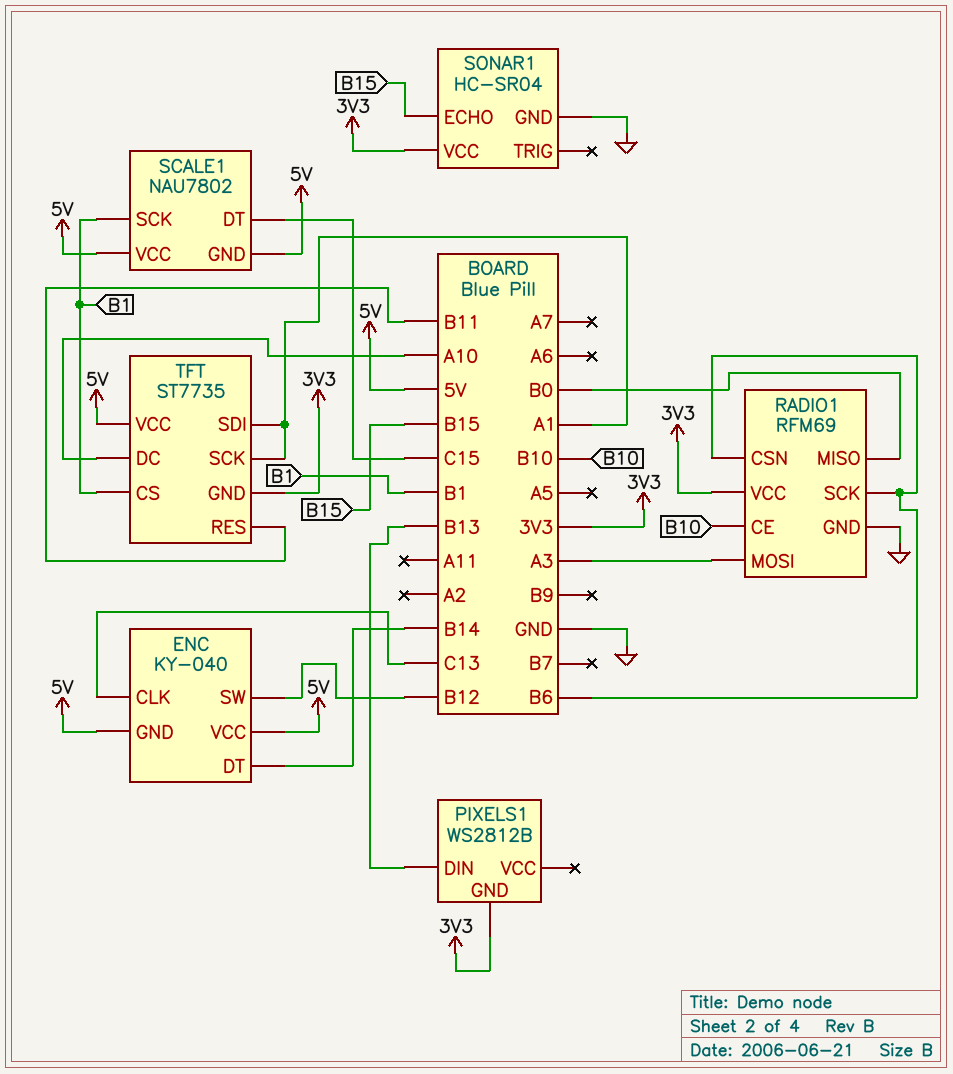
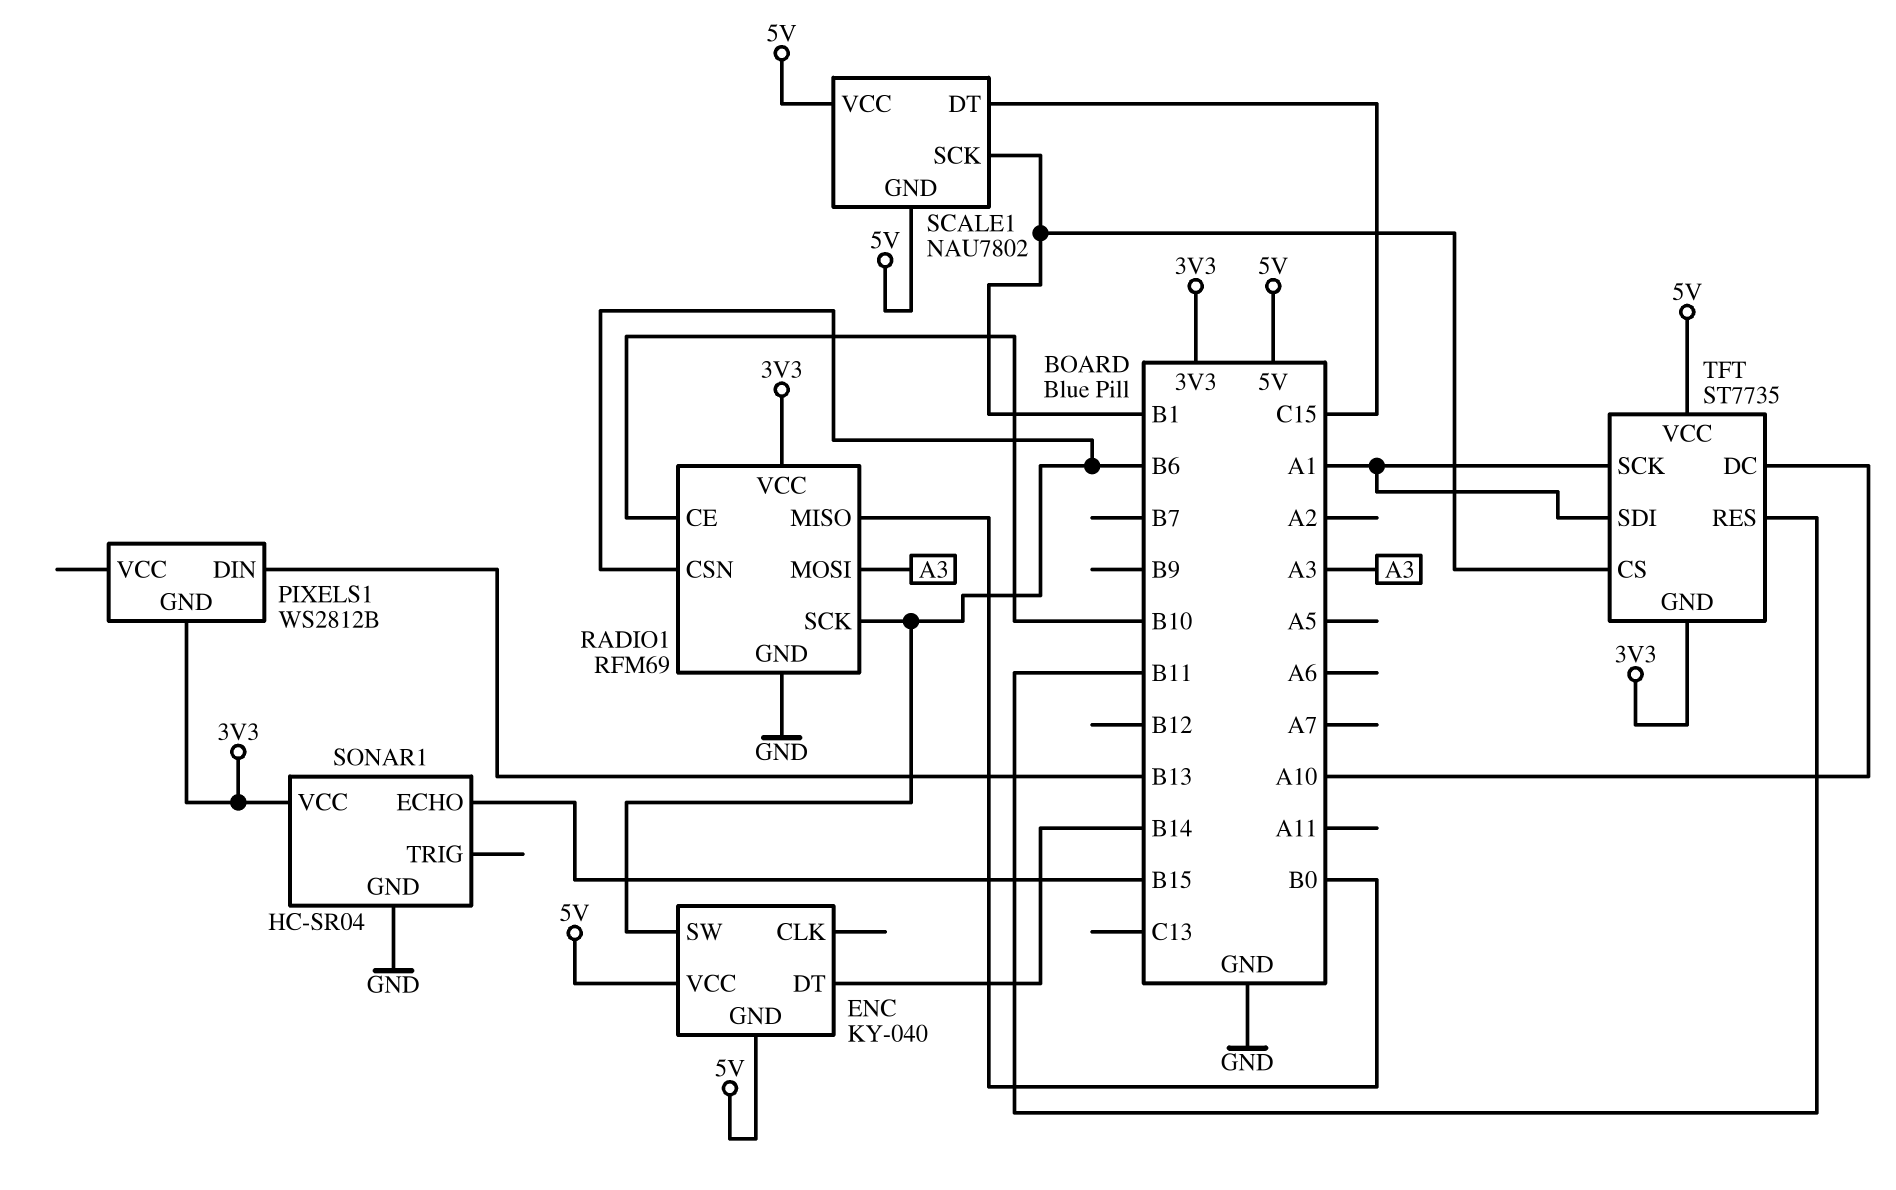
ENC pin CLK: C13 -> none
ENC pin SW: B12 -> B6

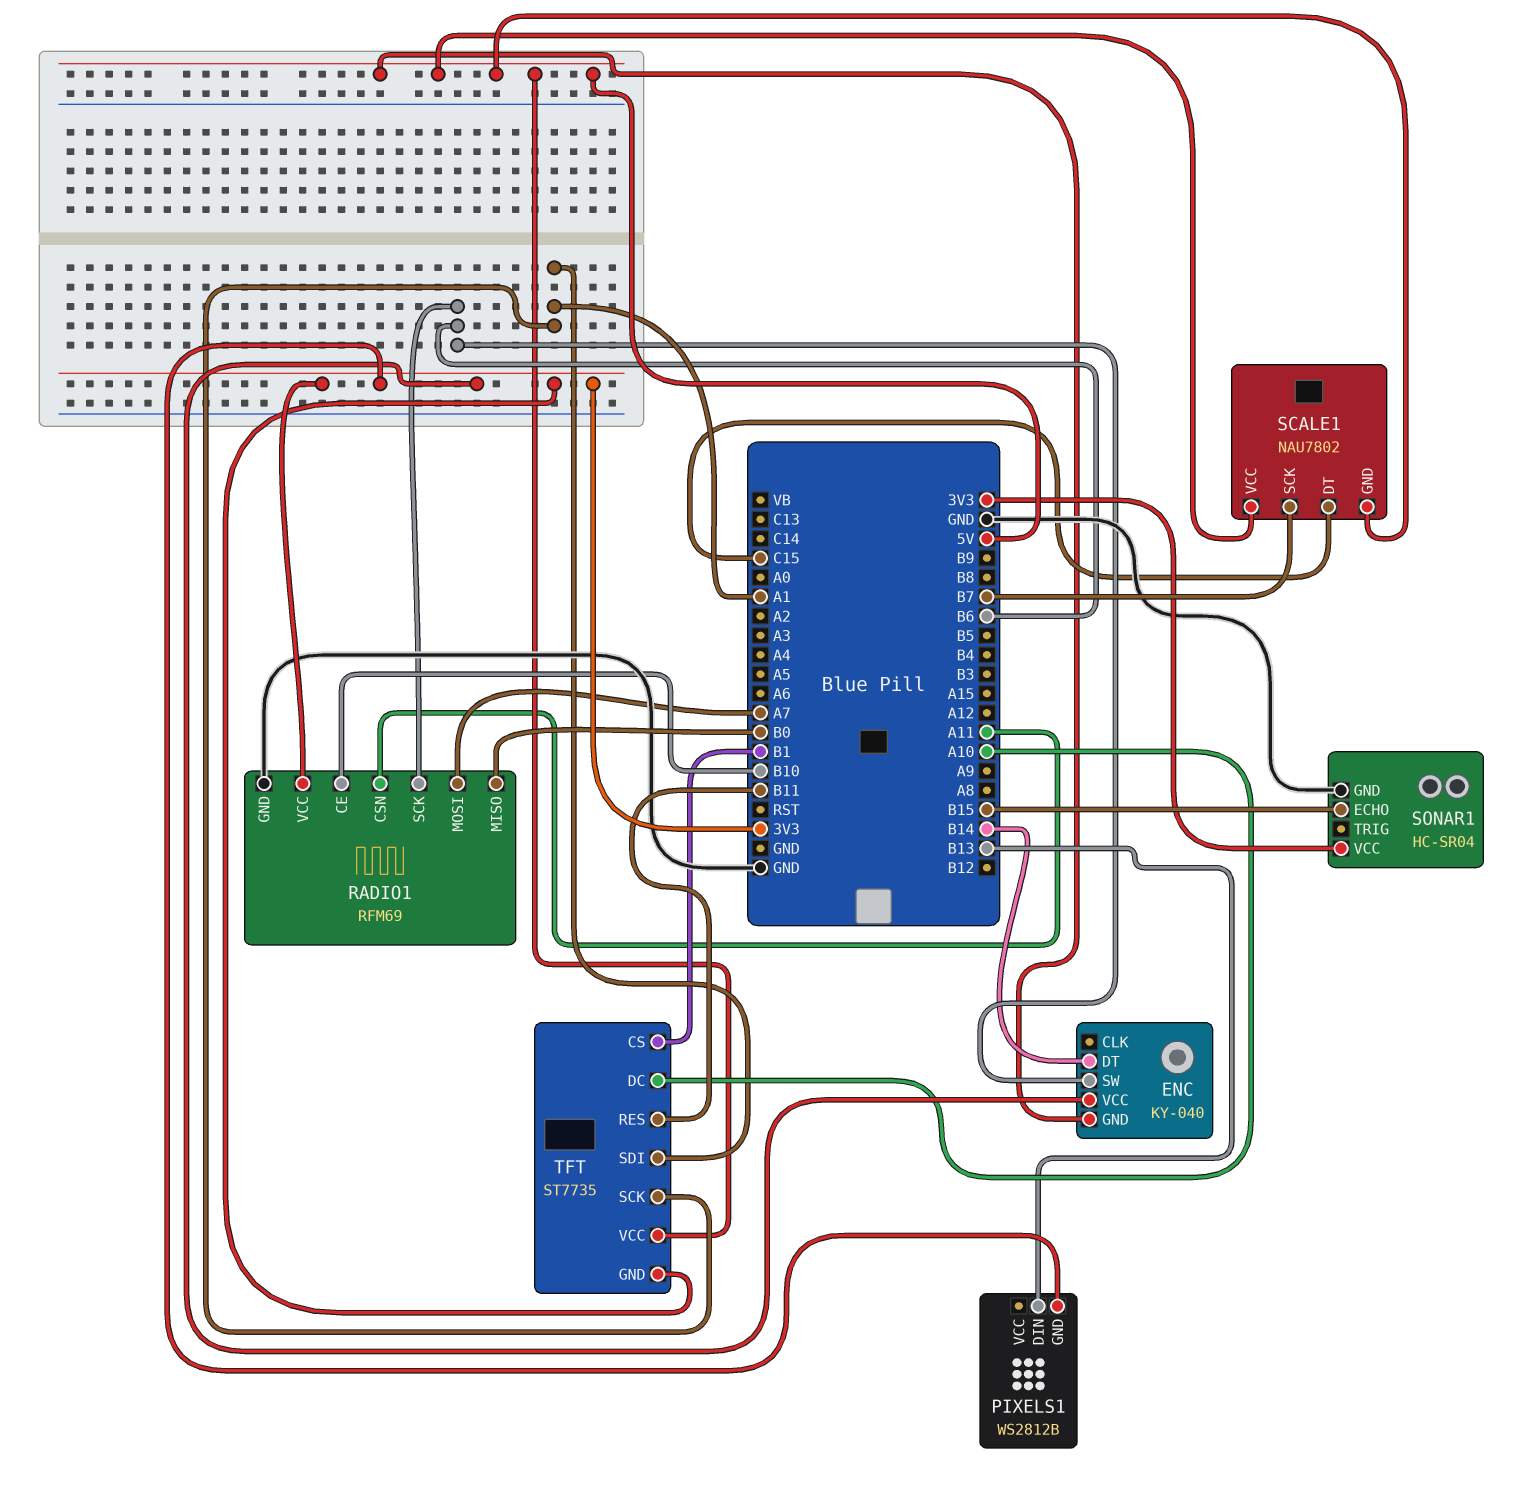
ENC pin VCC: 5V -> 3V3
RADIO1 pin CSN: B6 -> A11
RADIO1 pin MOSI: A3 -> A7
SCALE1 pin SCK: B1 -> B7

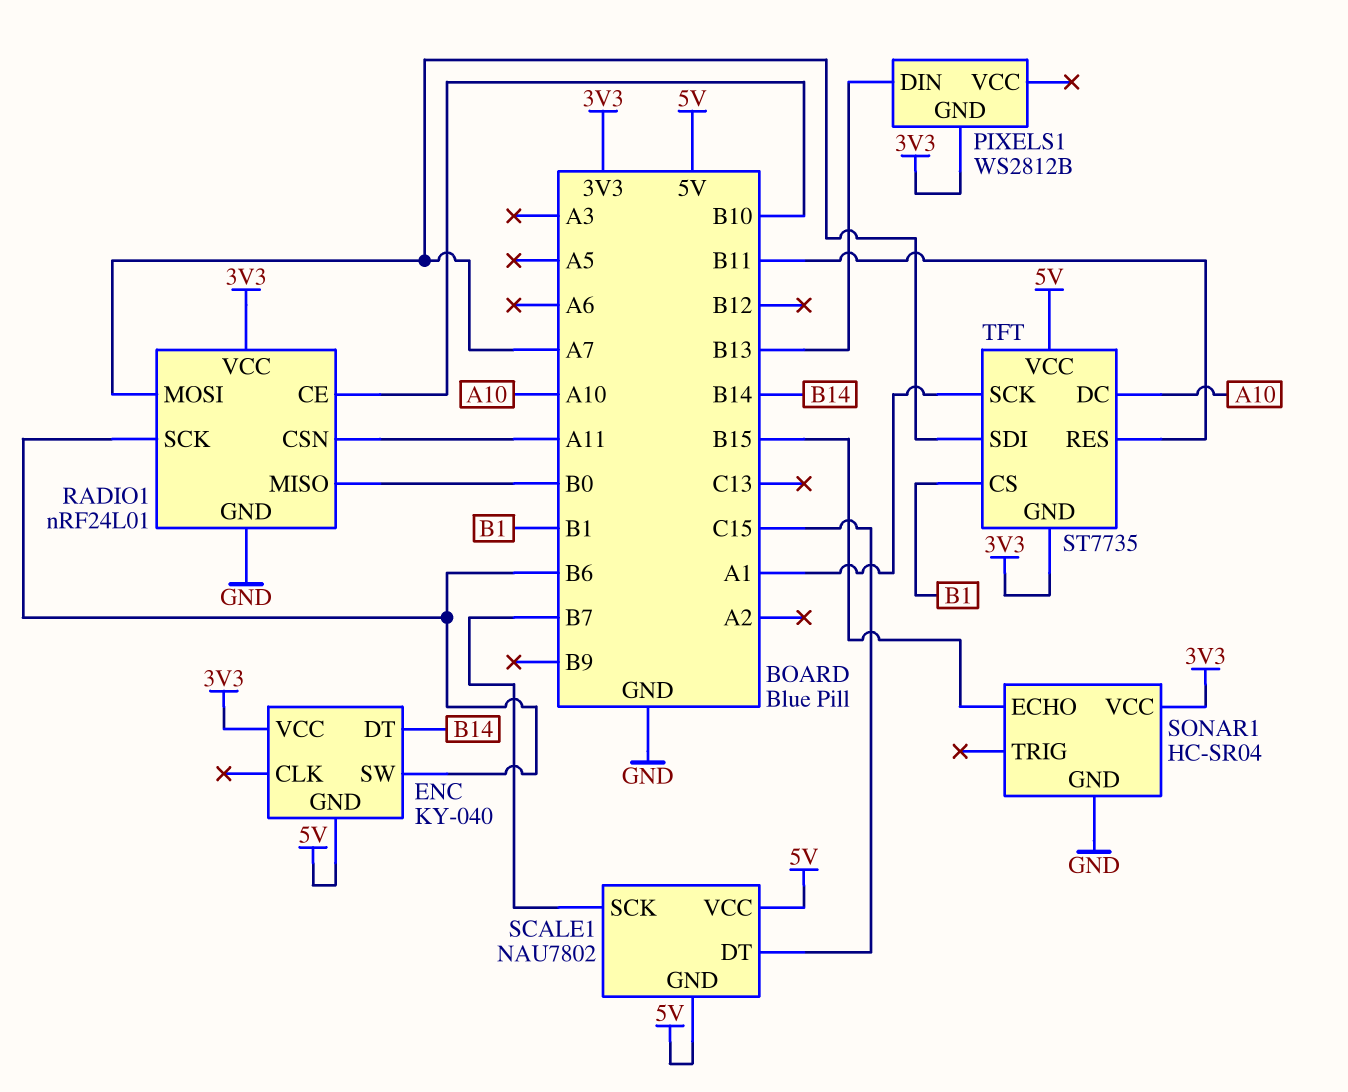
RADIO1: RFM69 -> nRF24L01
TFT pin SDI: A1 -> A7

